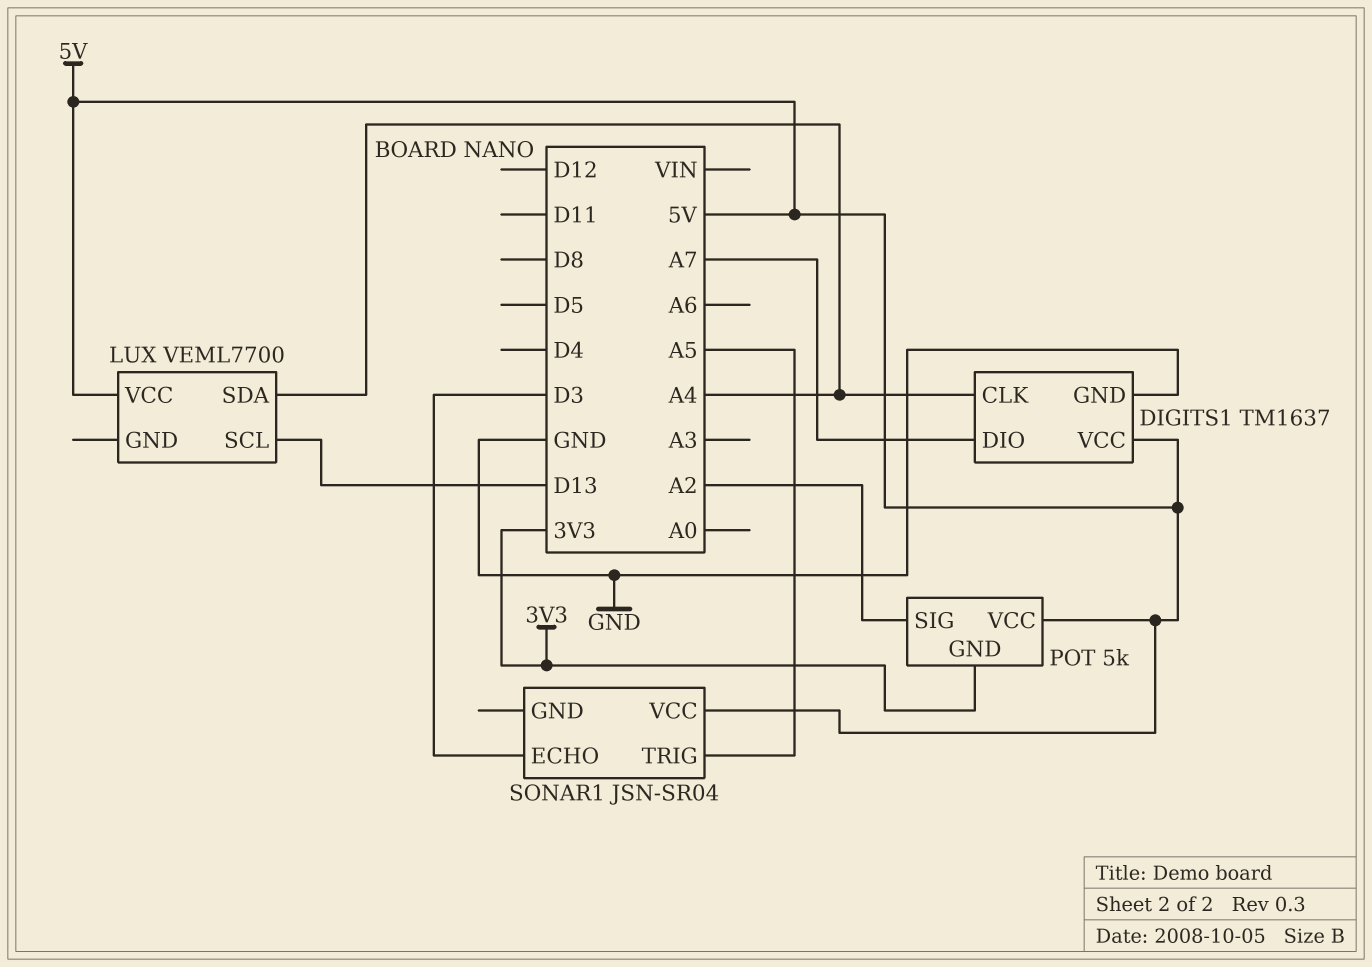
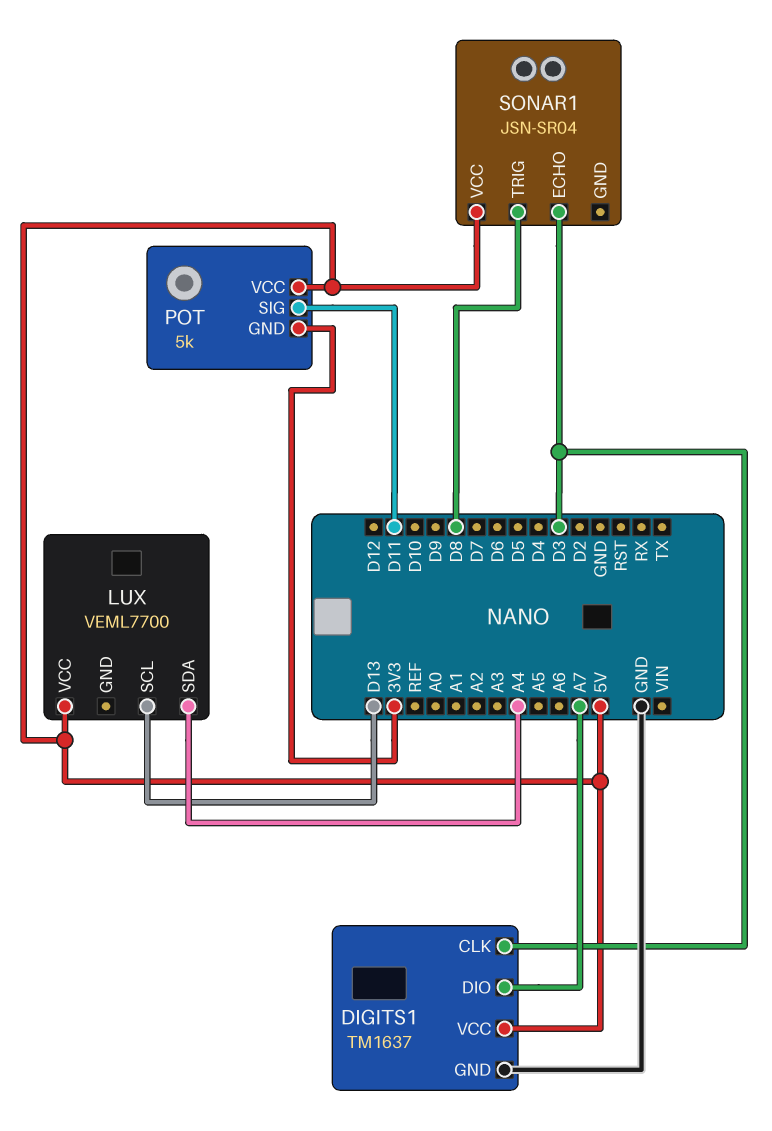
DIGITS1 pin CLK: A4 -> D3
POT pin SIG: A2 -> D11
SONAR1 pin TRIG: A5 -> D8

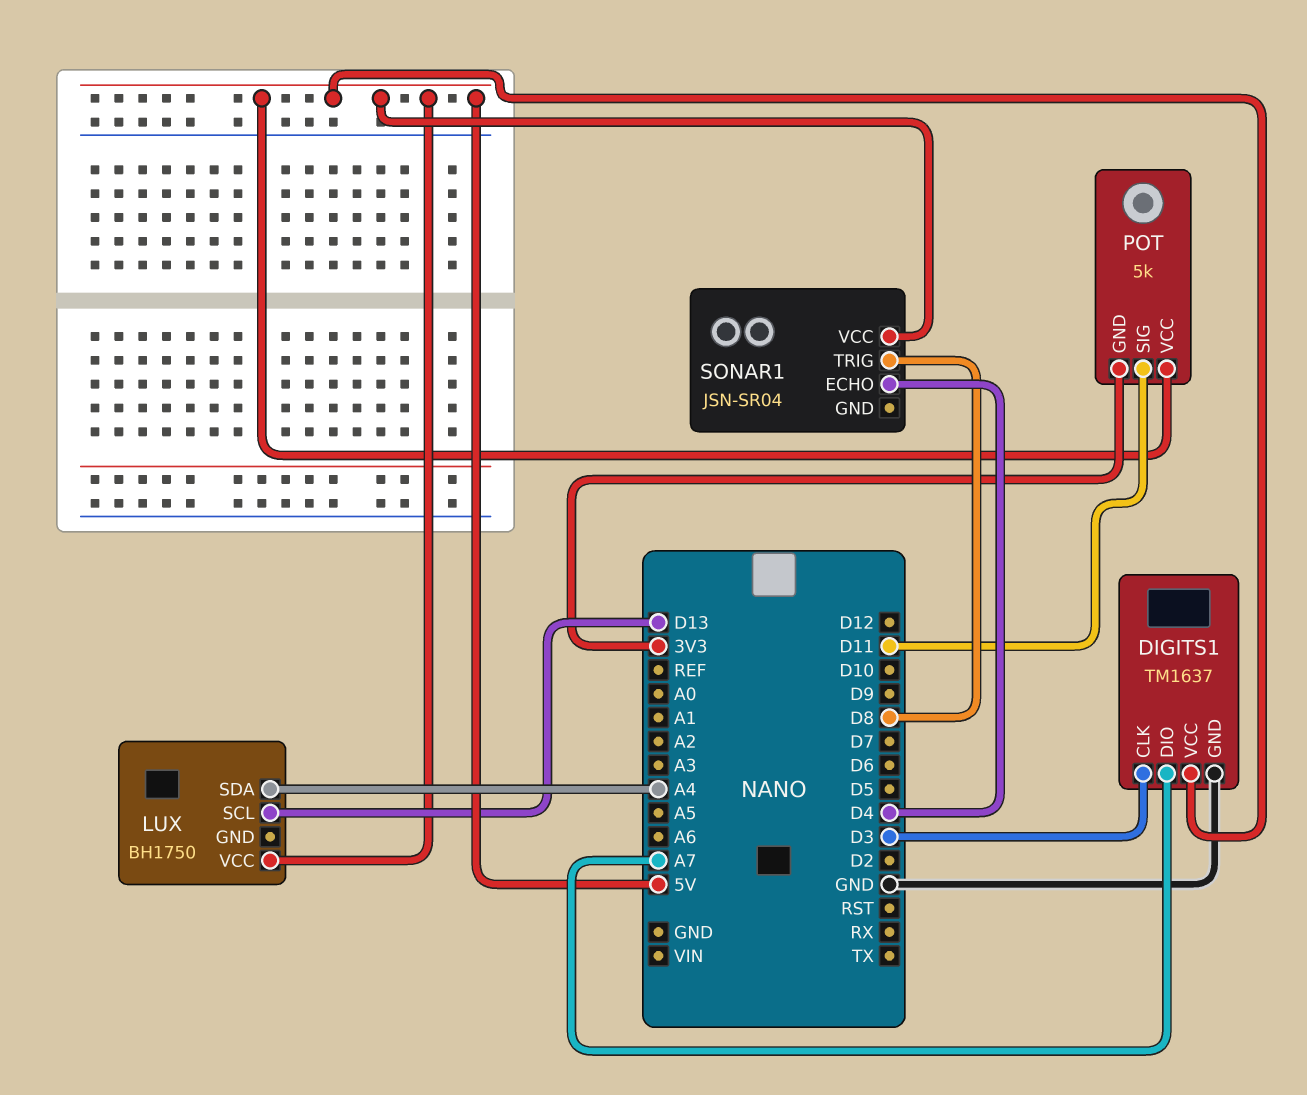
LUX: VEML7700 -> BH1750
SONAR1 pin ECHO: D3 -> D4

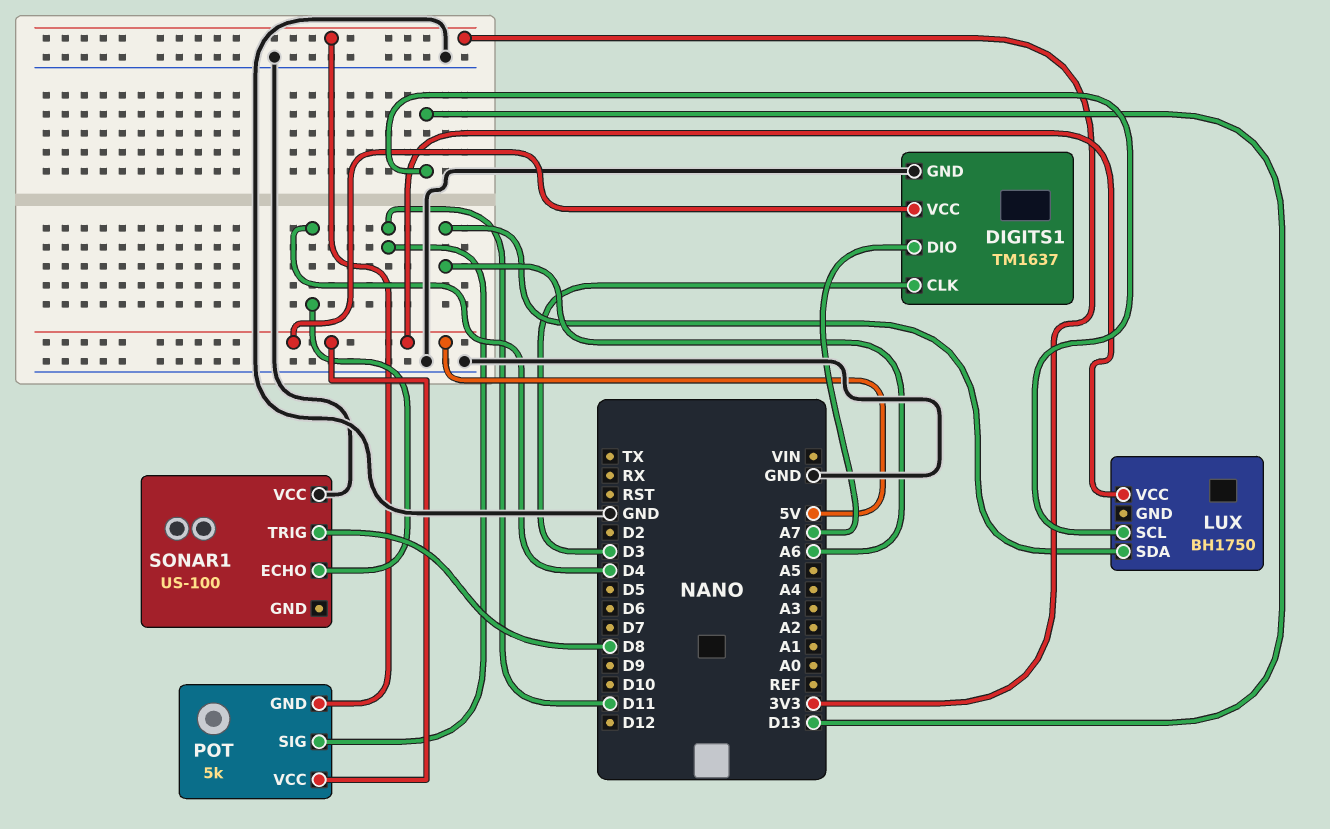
LUX pin SDA: A4 -> A6
SONAR1: JSN-SR04 -> US-100
SONAR1 pin VCC: 5V -> GND

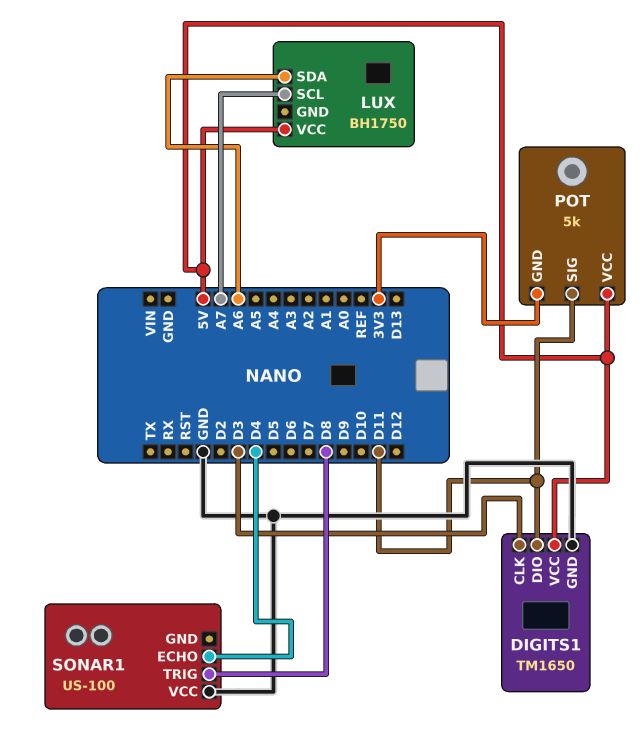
DIGITS1: TM1637 -> TM1650
DIGITS1 pin DIO: A7 -> D11
LUX pin SCL: D13 -> A7

